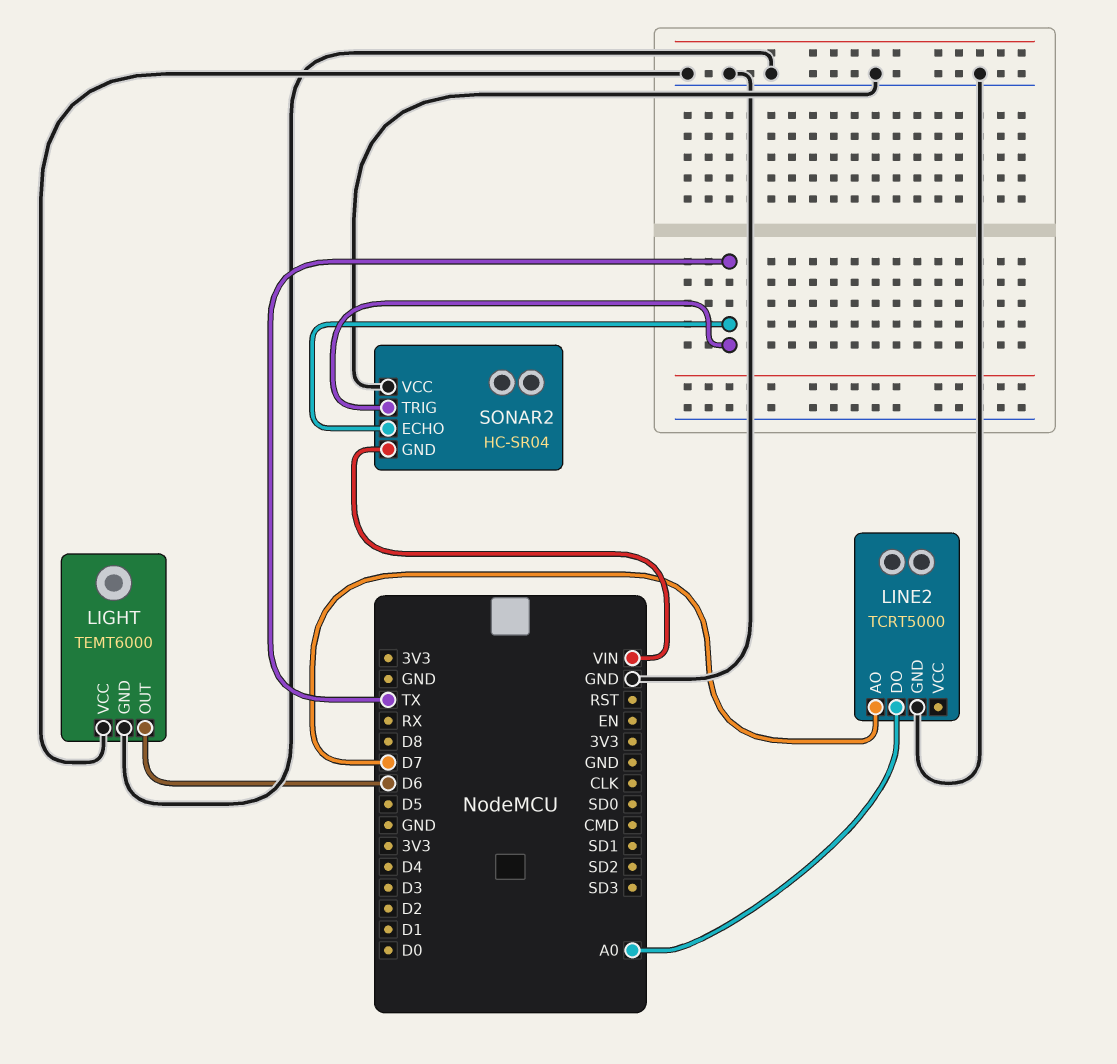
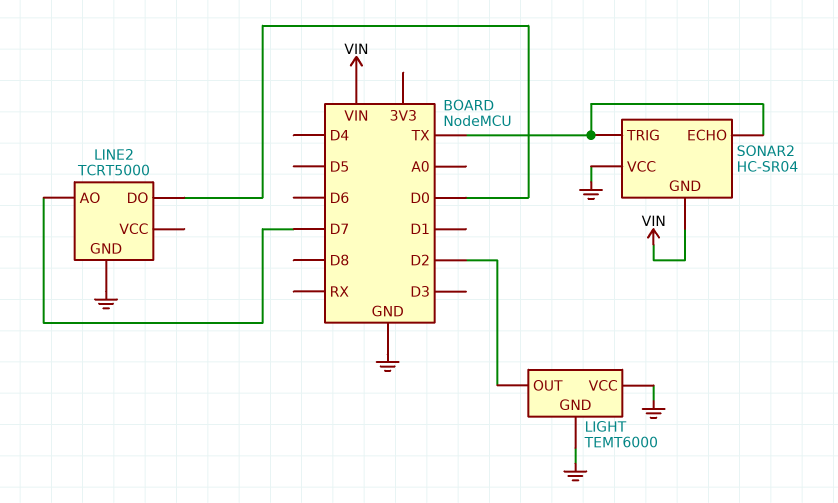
LIGHT pin OUT: D6 -> D2
LINE2 pin DO: A0 -> D0

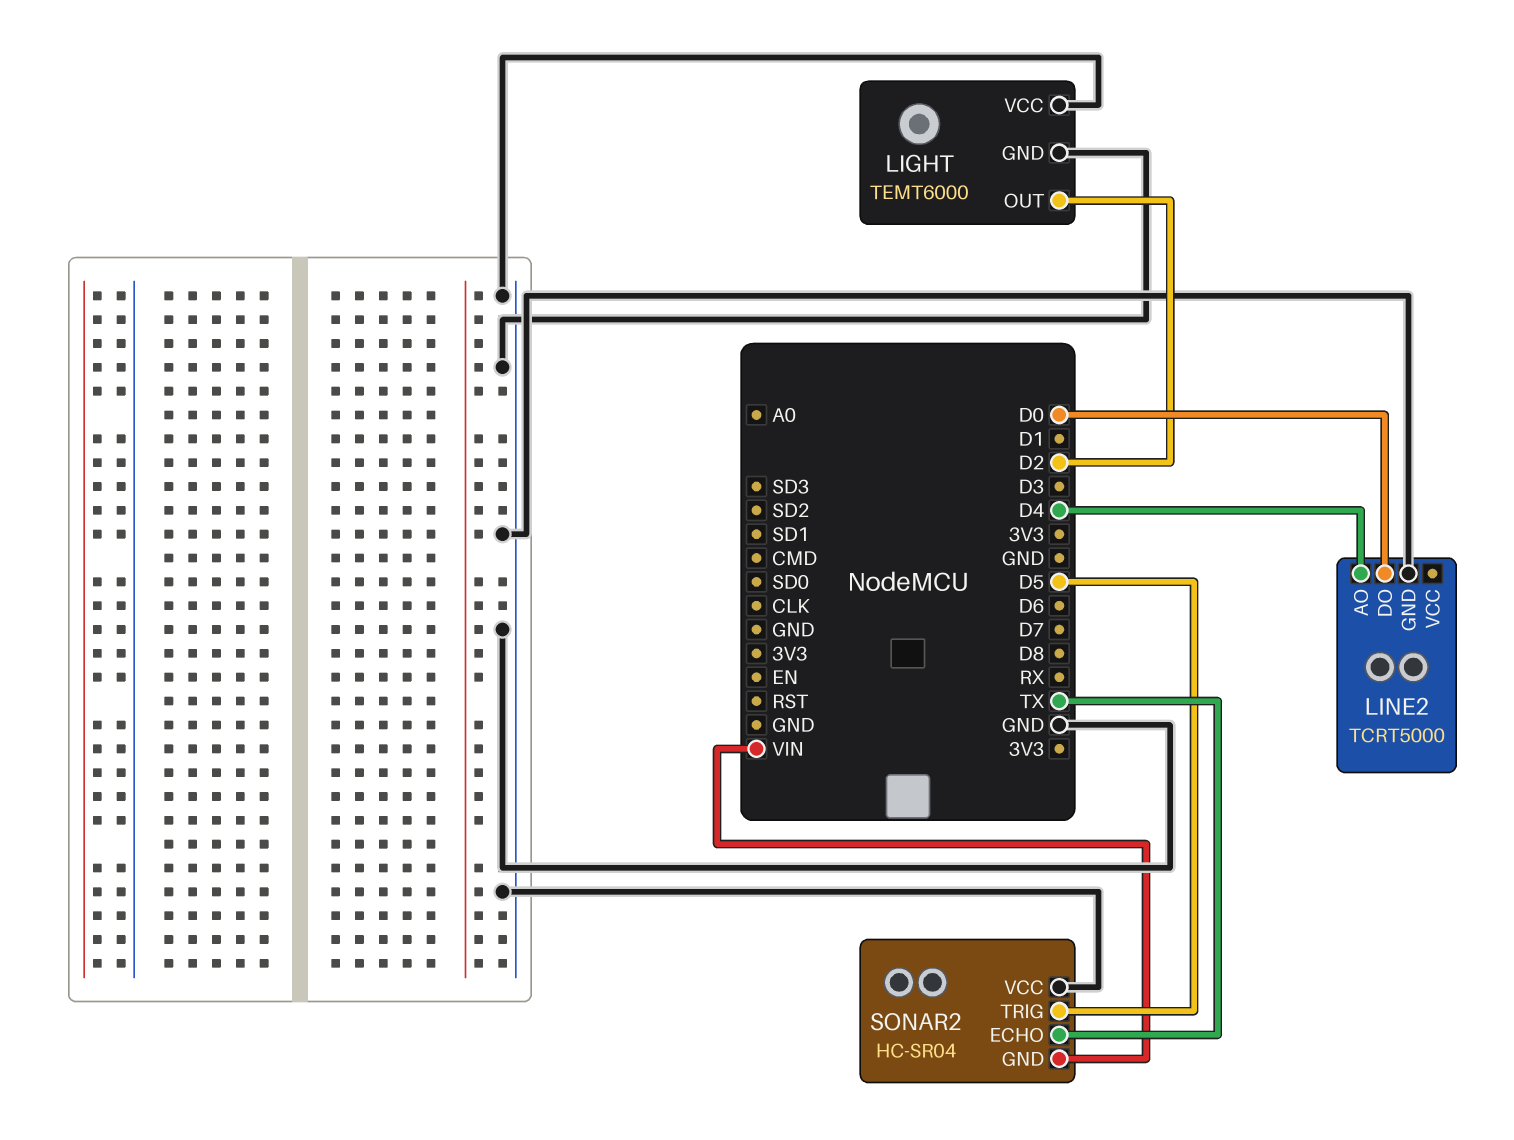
LINE2 pin AO: D7 -> D4
SONAR2 pin TRIG: TX -> D5

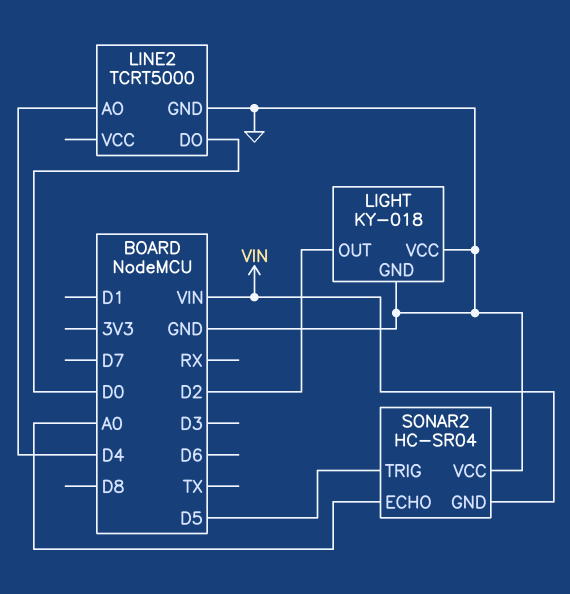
LIGHT: TEMT6000 -> KY-018
SONAR2 pin ECHO: TX -> A0

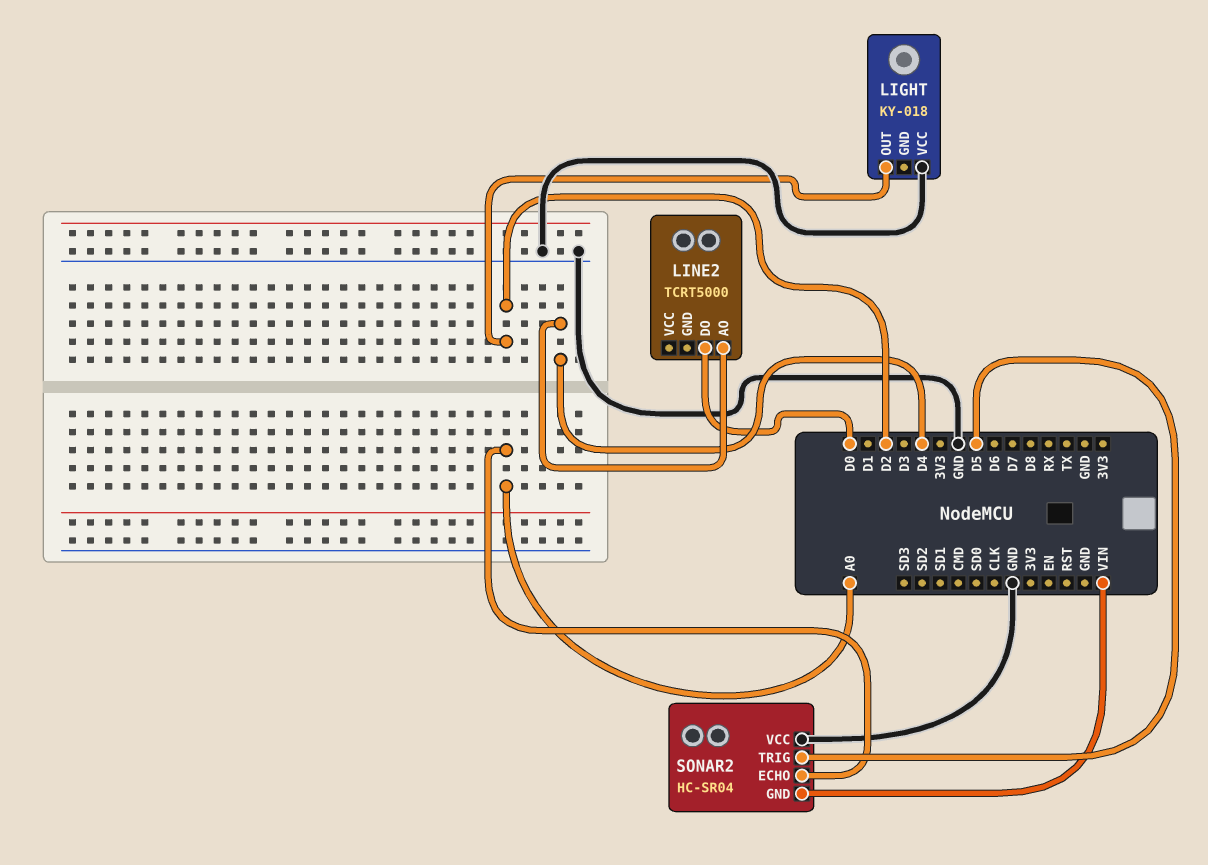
LIGHT pin GND: GND -> none
LINE2 pin GND: GND -> none

